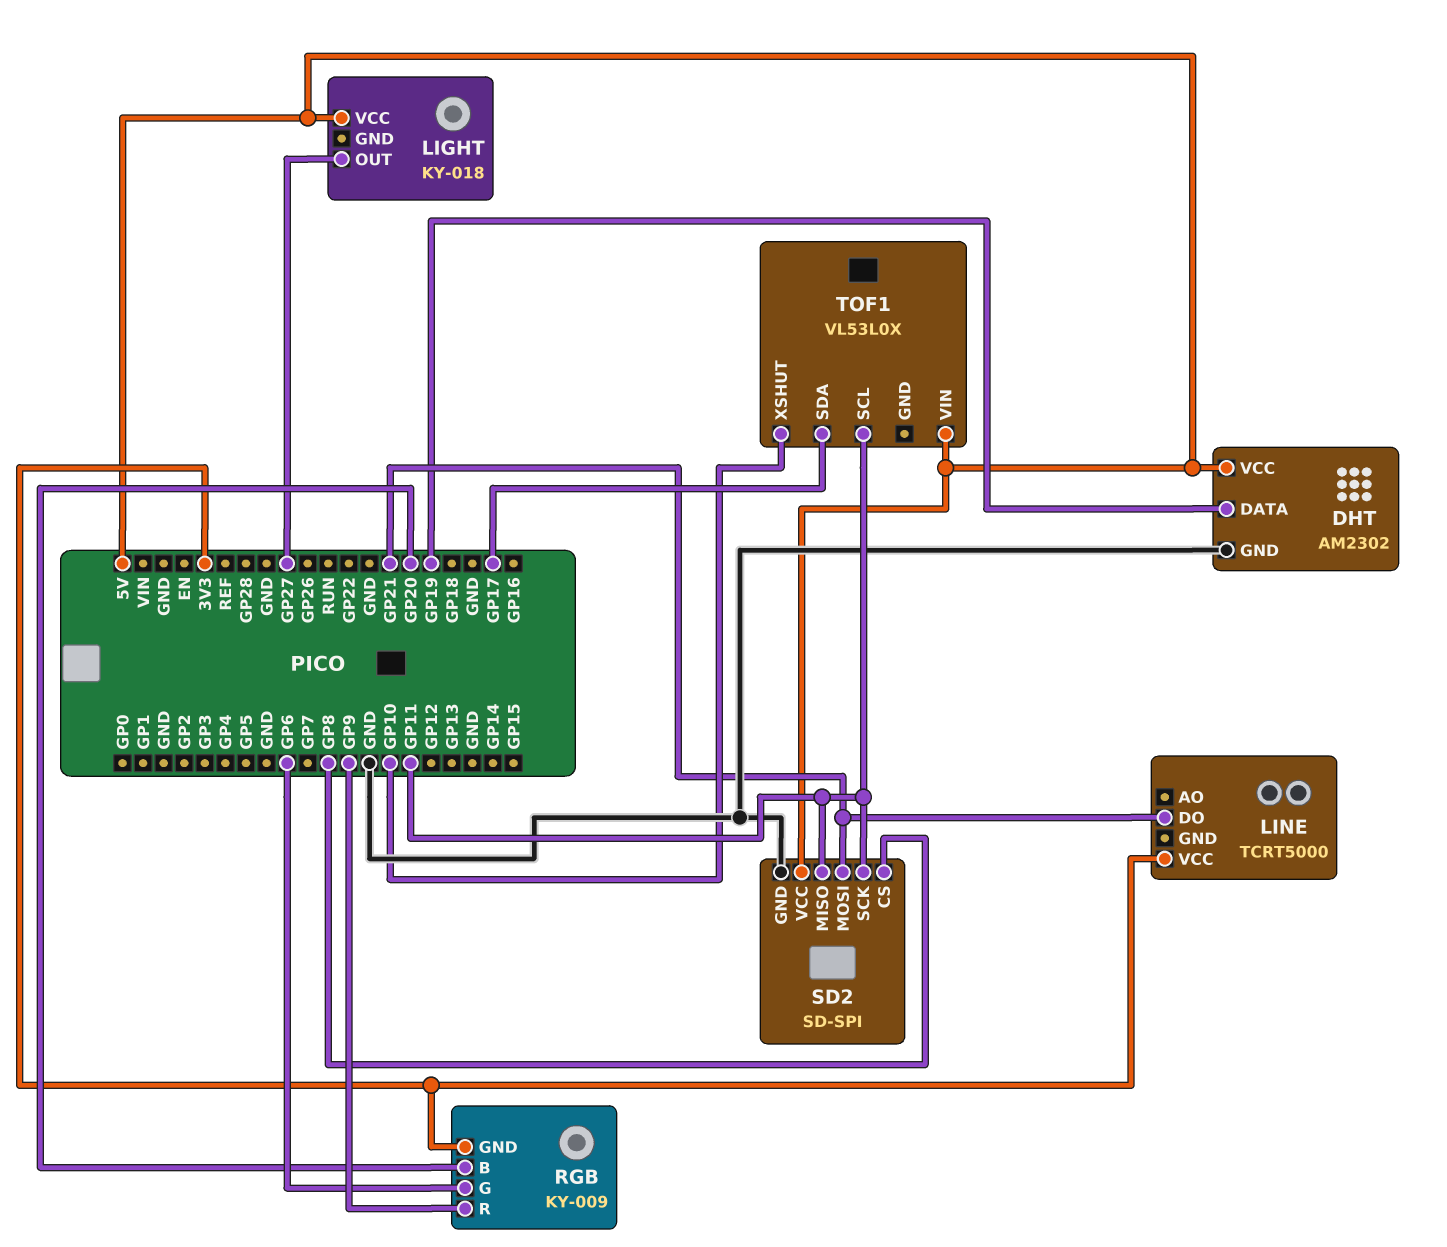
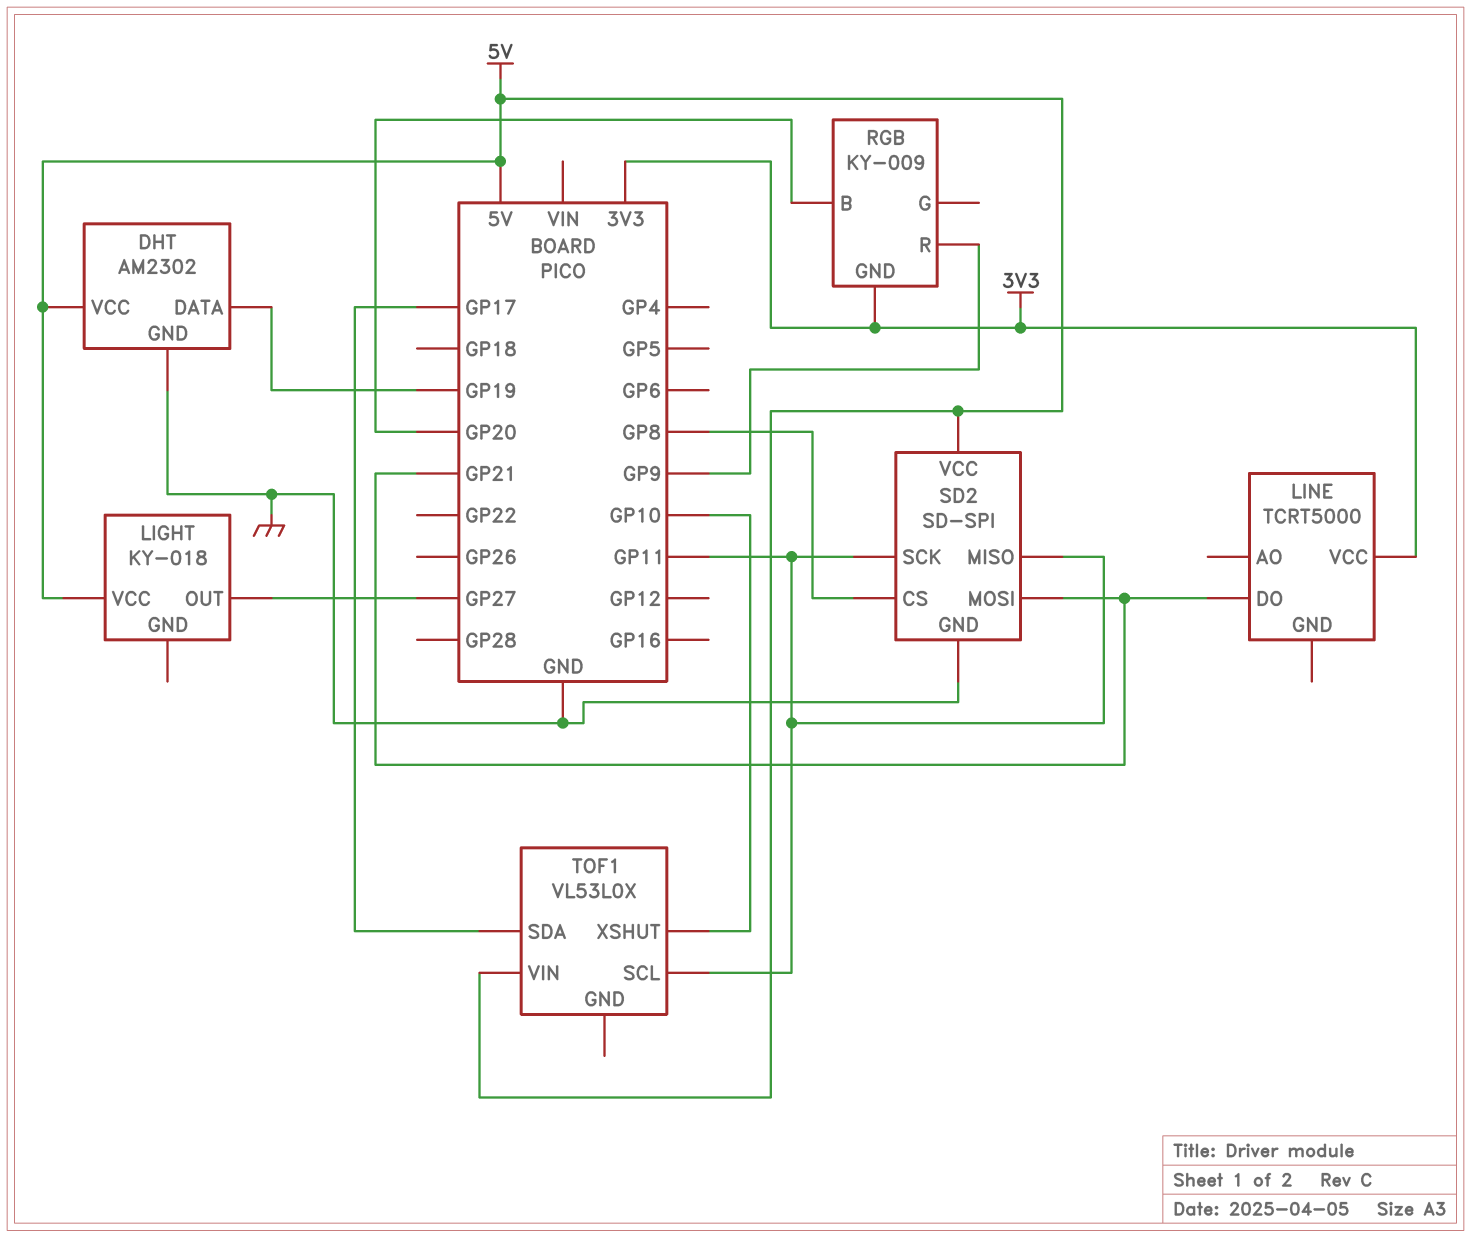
RGB pin G: GP6 -> none

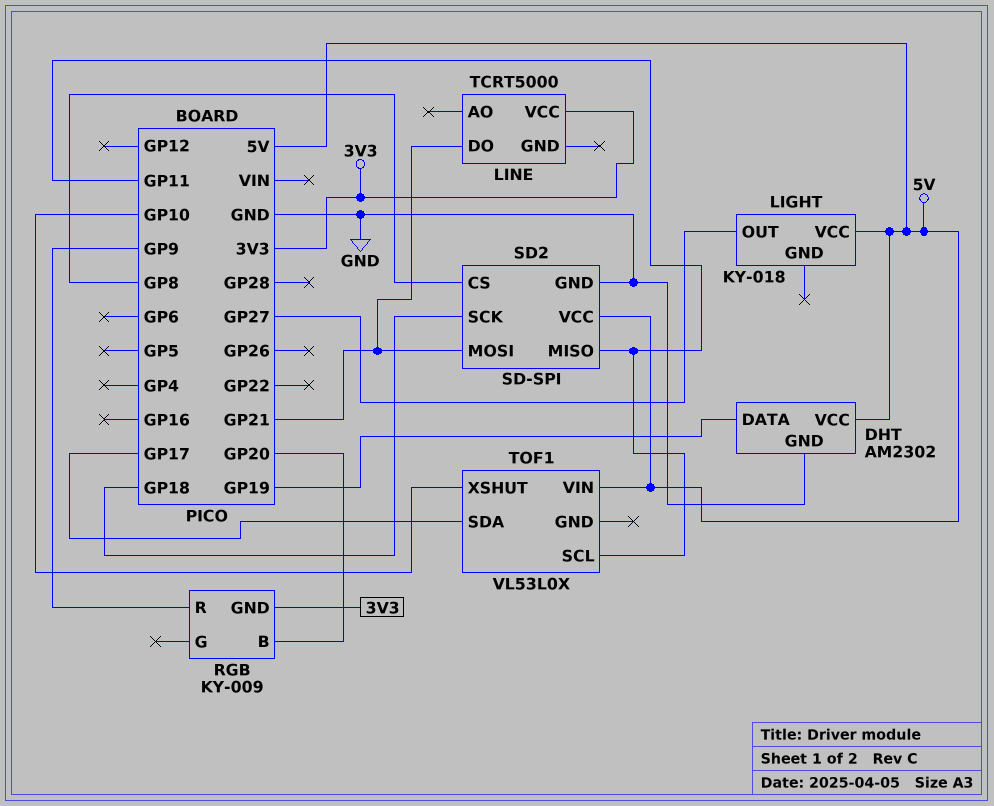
SD2 pin SCK: GP11 -> GP18

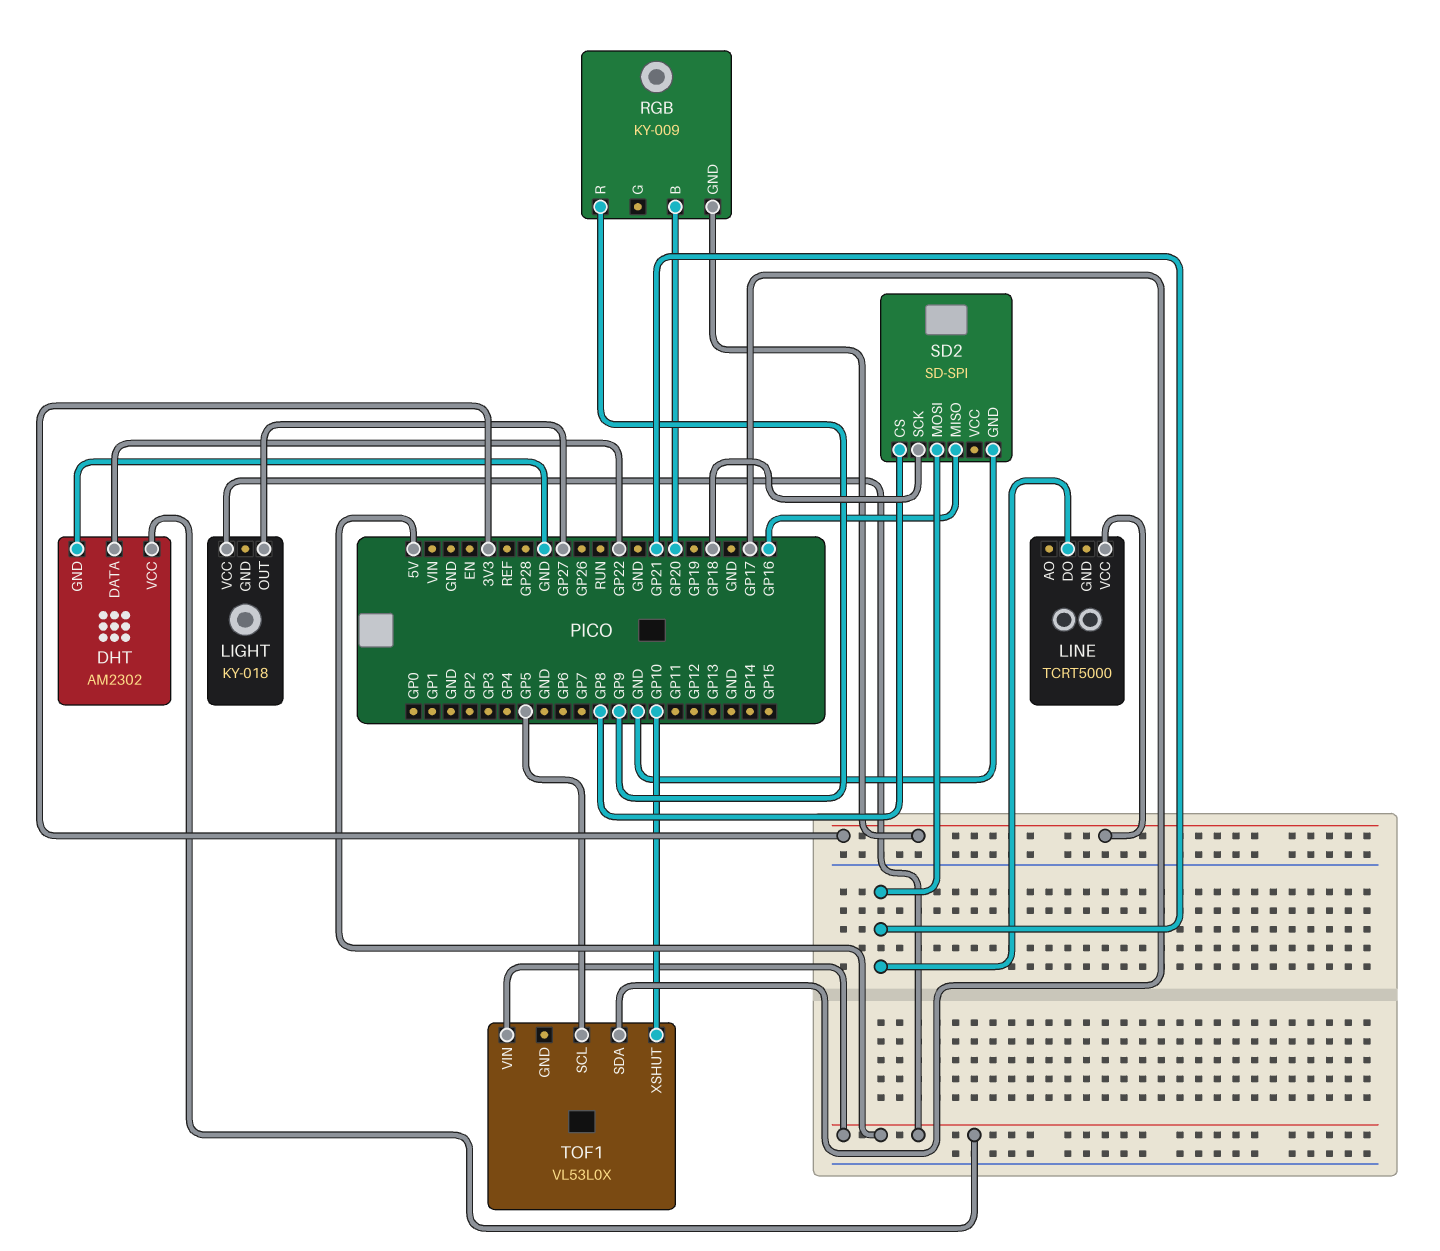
DHT pin DATA: GP19 -> GP22
SD2 pin MISO: GP11 -> GP16
SD2 pin VCC: 5V -> none
TOF1 pin SCL: GP11 -> GP5

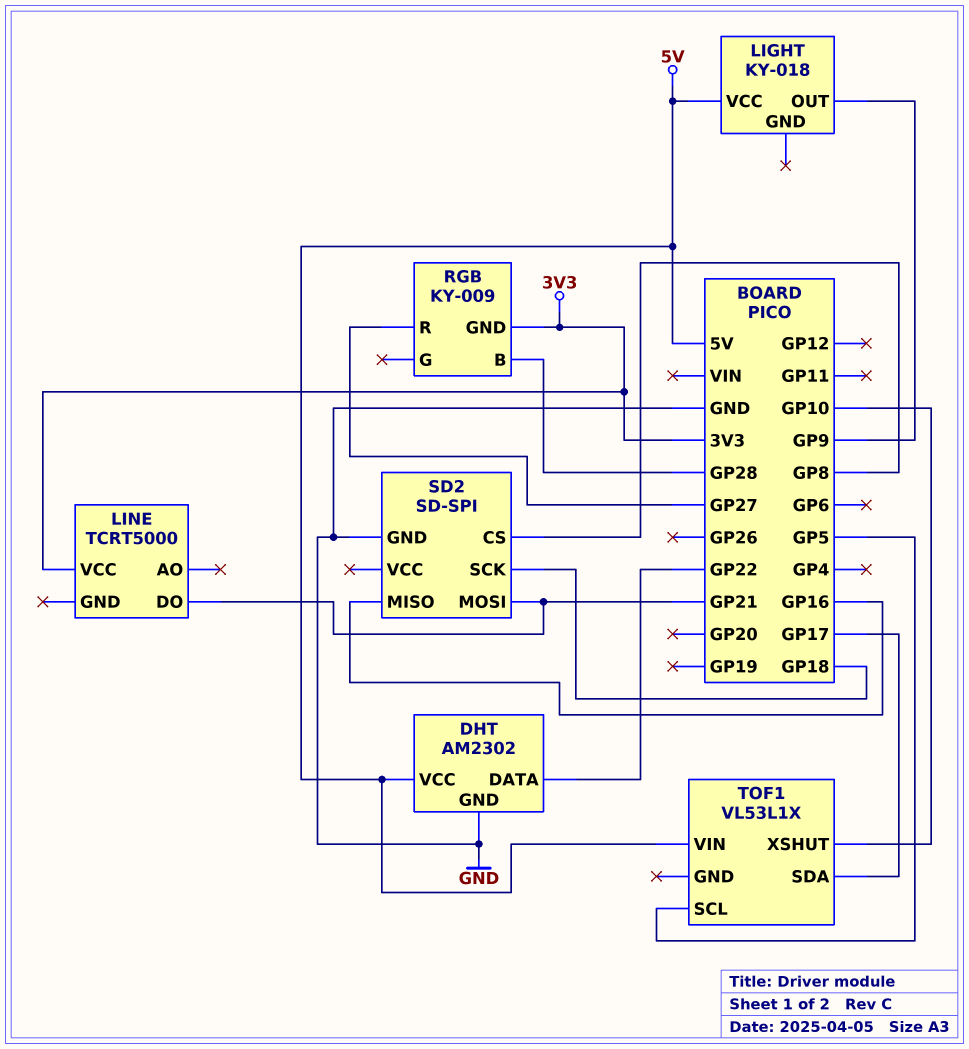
LIGHT pin OUT: GP27 -> GP9
RGB pin B: GP20 -> GP28
RGB pin R: GP9 -> GP27
TOF1: VL53L0X -> VL53L1X

